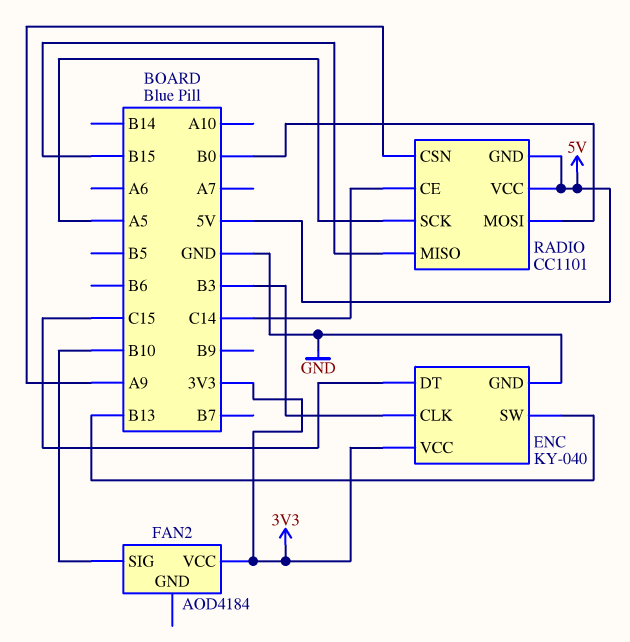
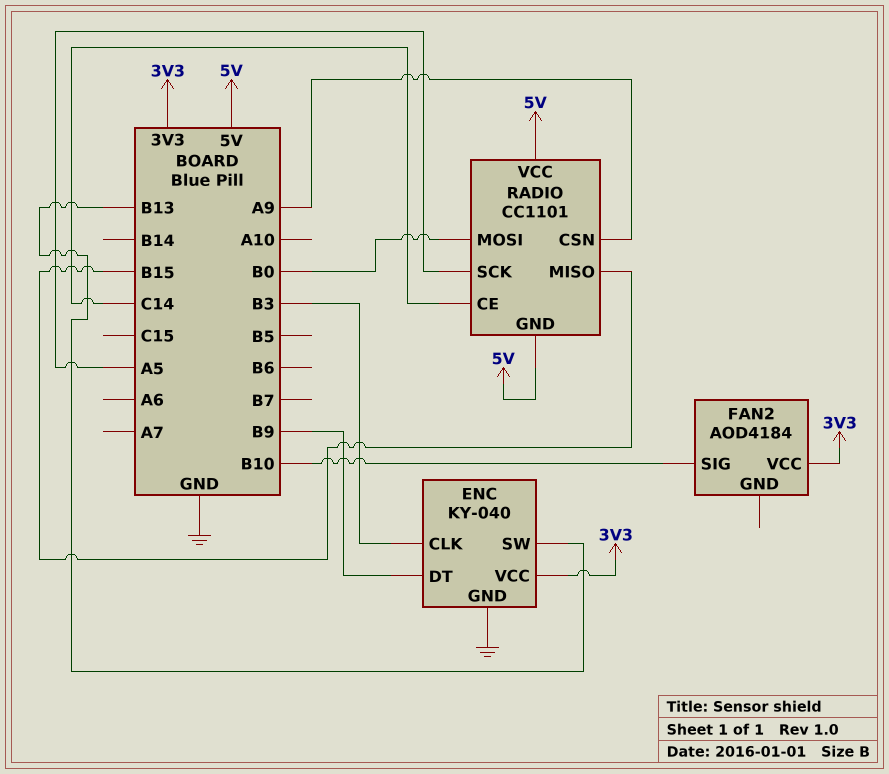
ENC pin DT: C15 -> B9

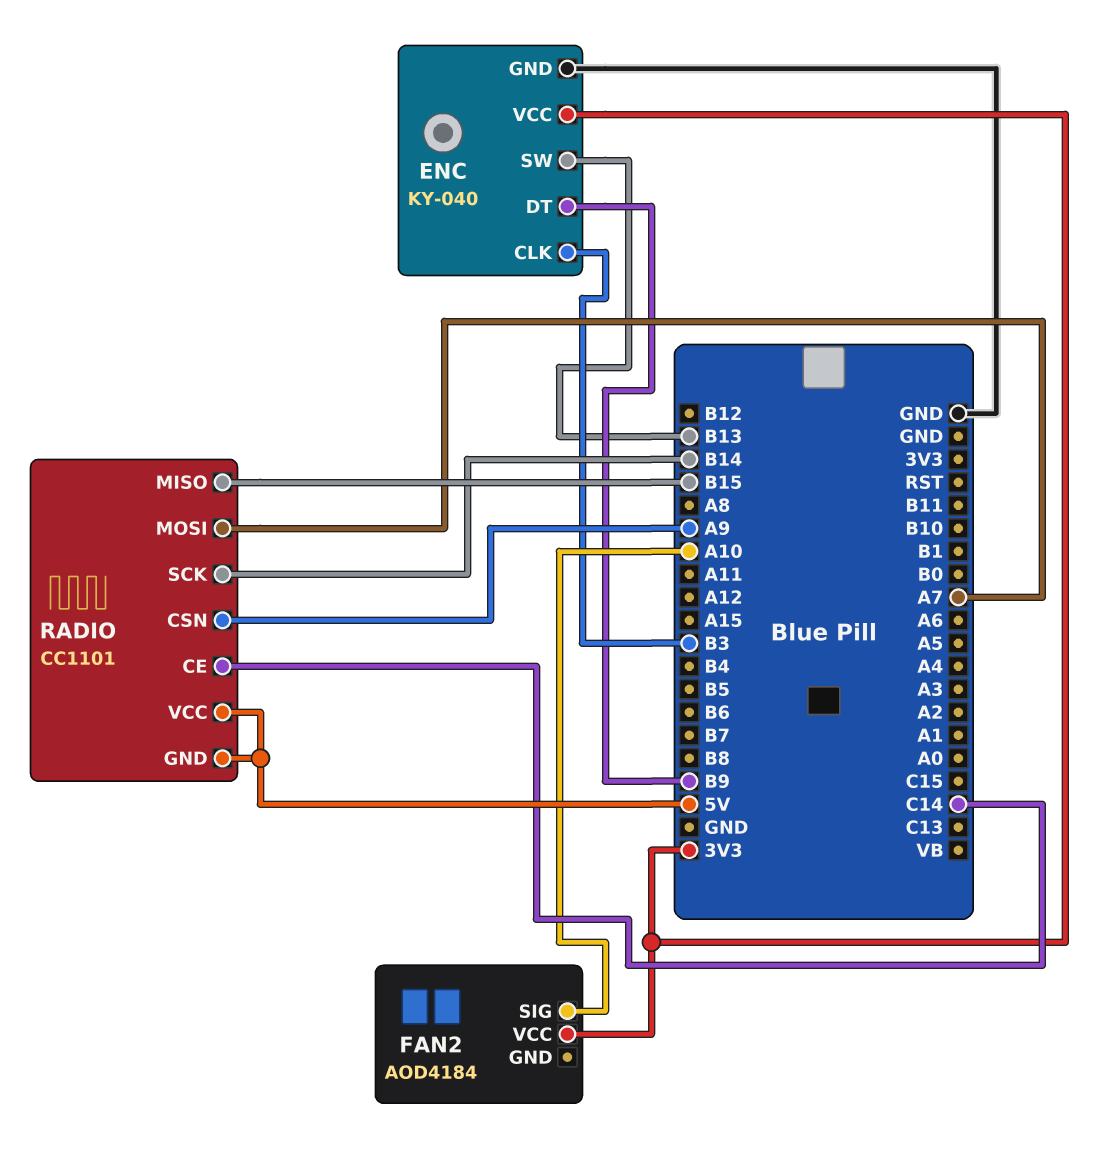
FAN2 pin SIG: B10 -> A10
RADIO pin MOSI: B0 -> A7
RADIO pin SCK: A5 -> B14

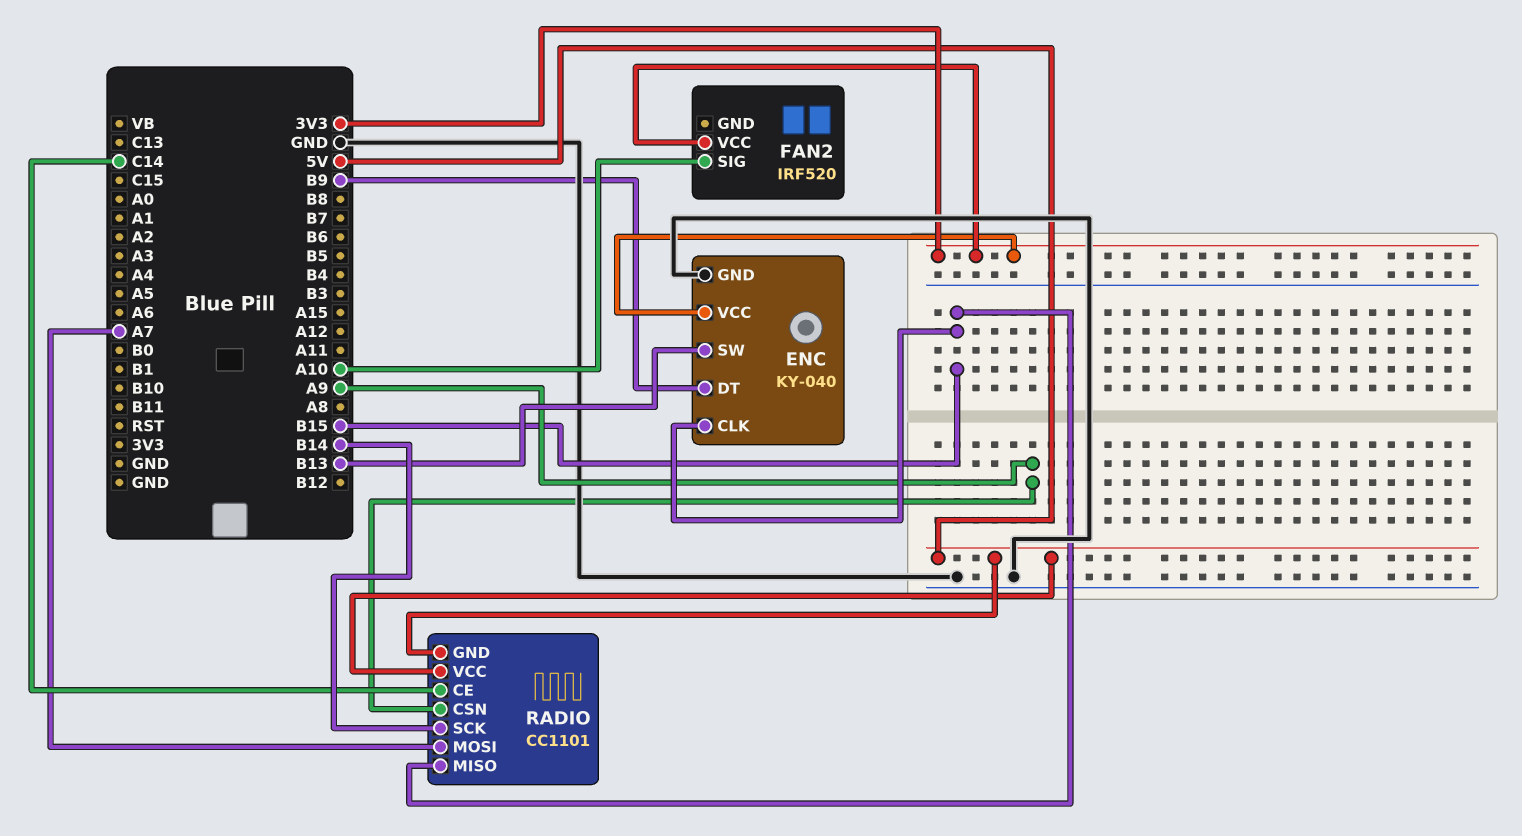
ENC pin CLK: B3 -> B15
FAN2: AOD4184 -> IRF520

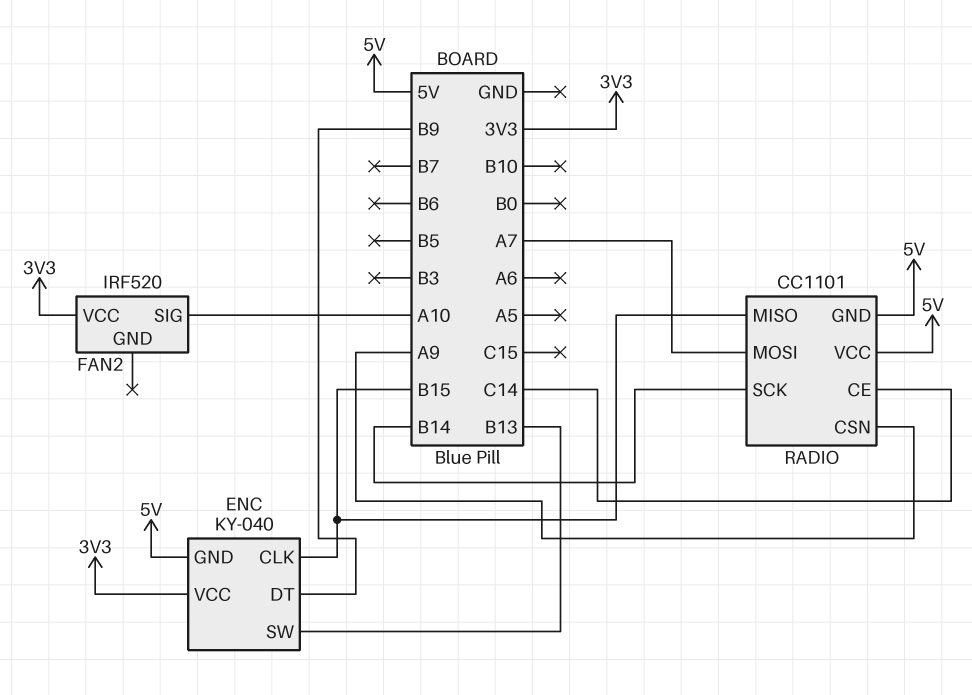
ENC pin GND: GND -> 5V

